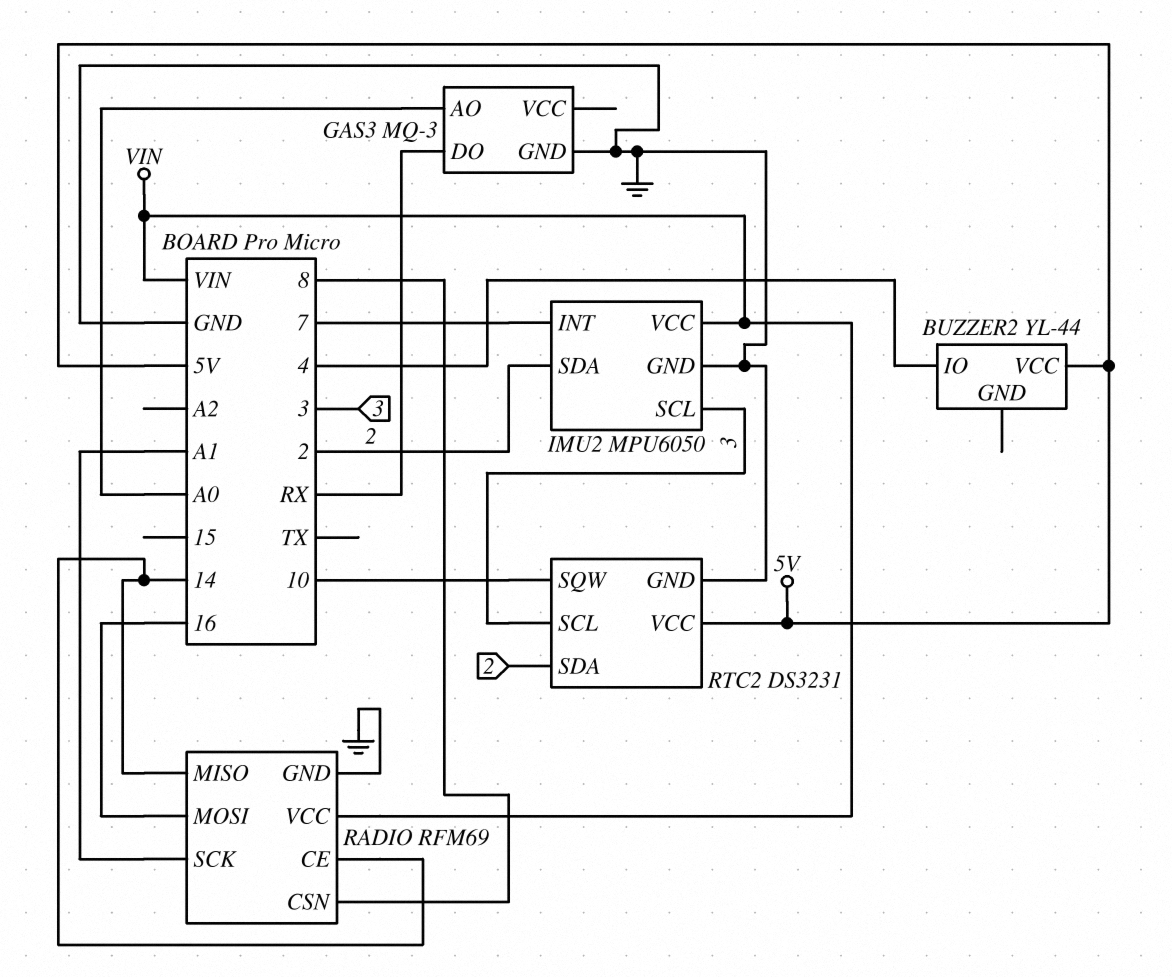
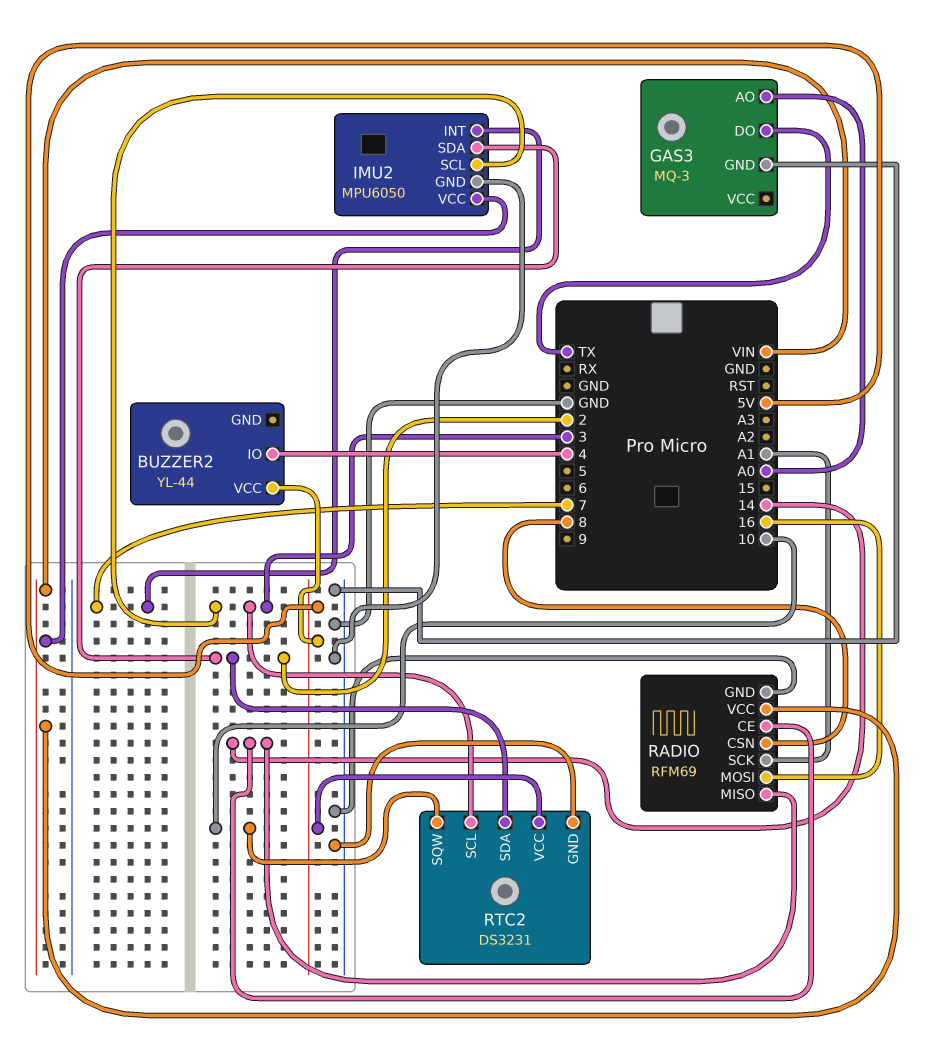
GAS3 pin DO: RX -> TX

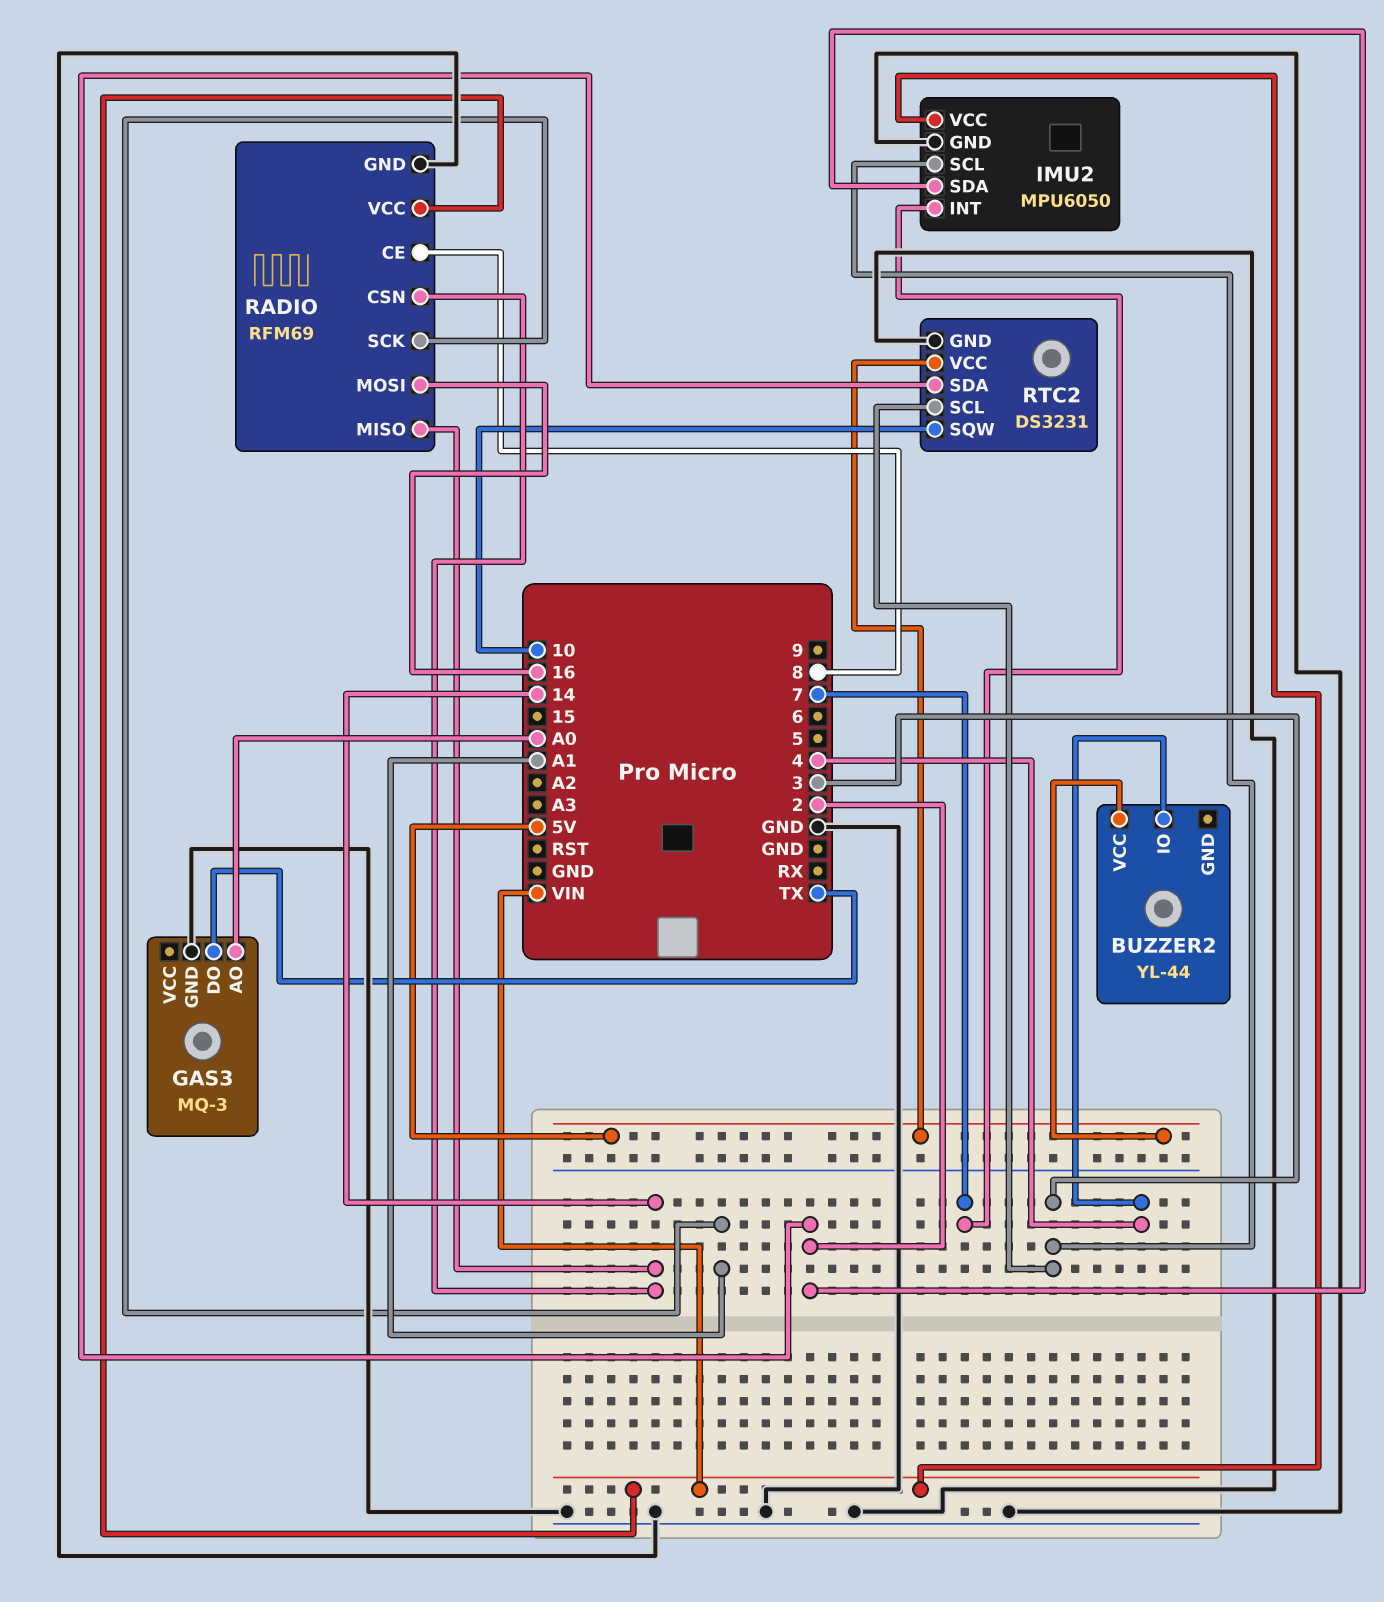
RADIO pin CE: 14 -> 8
RADIO pin CSN: 8 -> 14

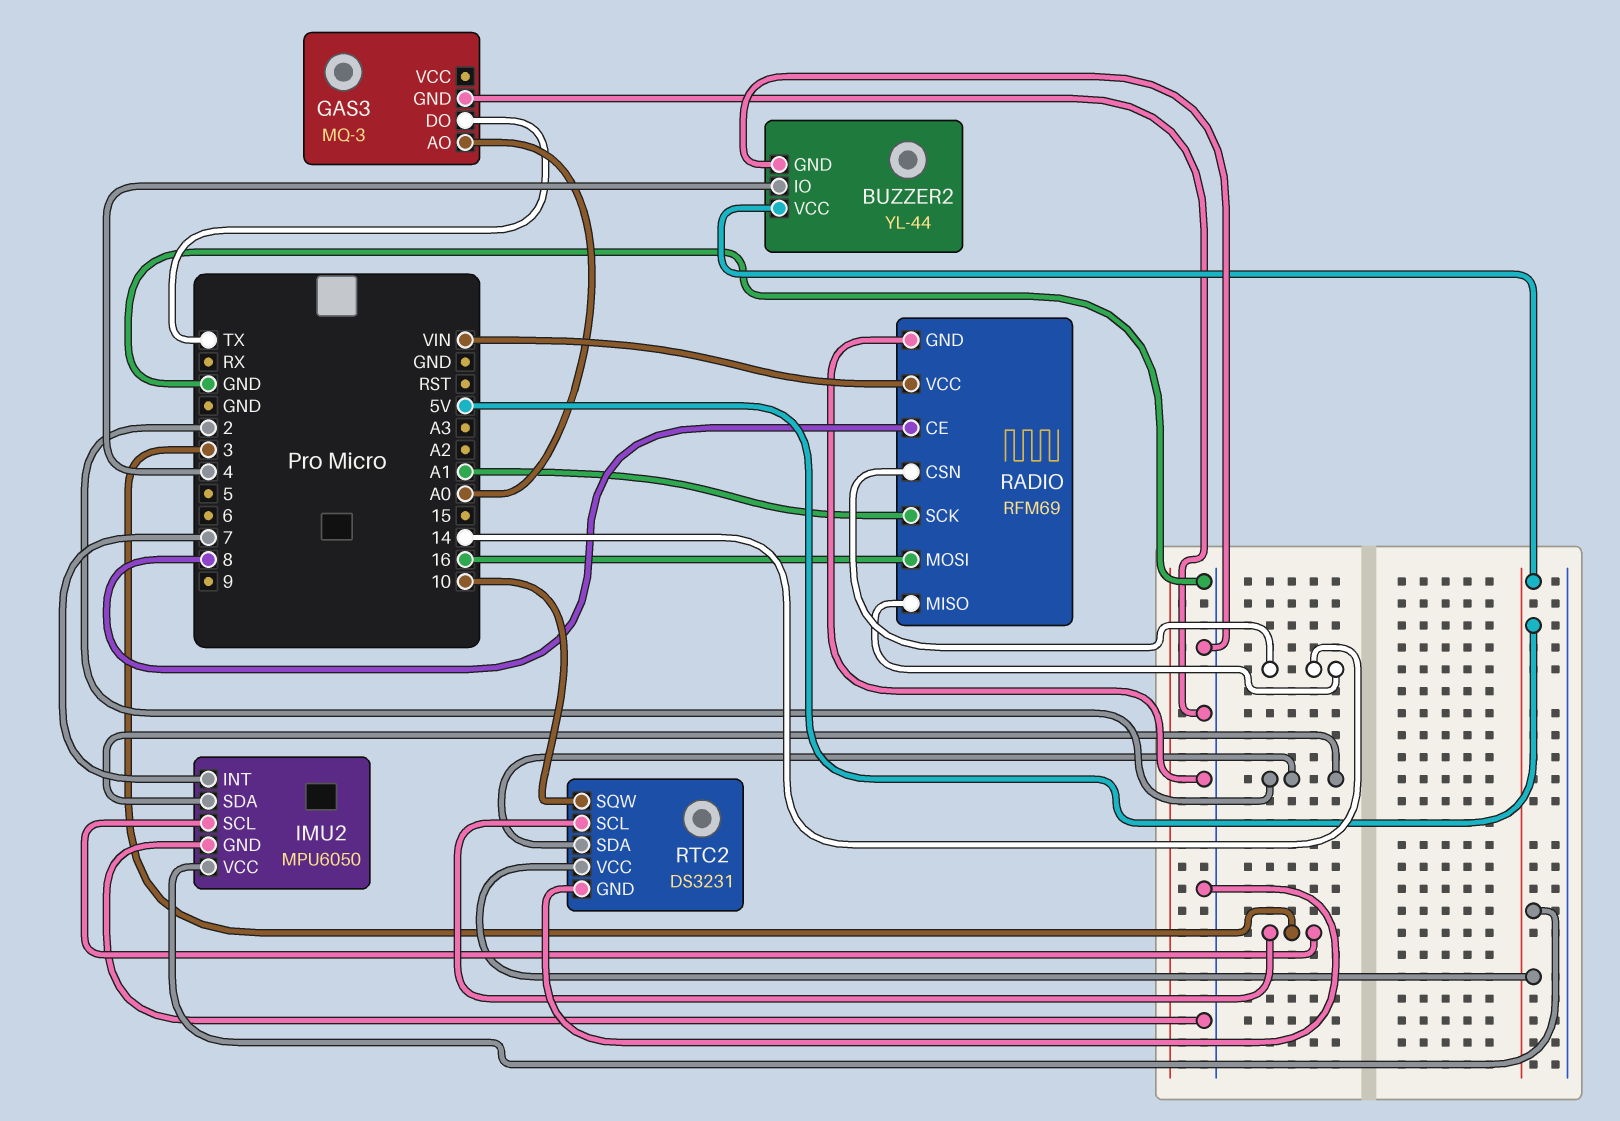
BUZZER2 pin GND: none -> GND
IMU2 pin VCC: VIN -> 5V

